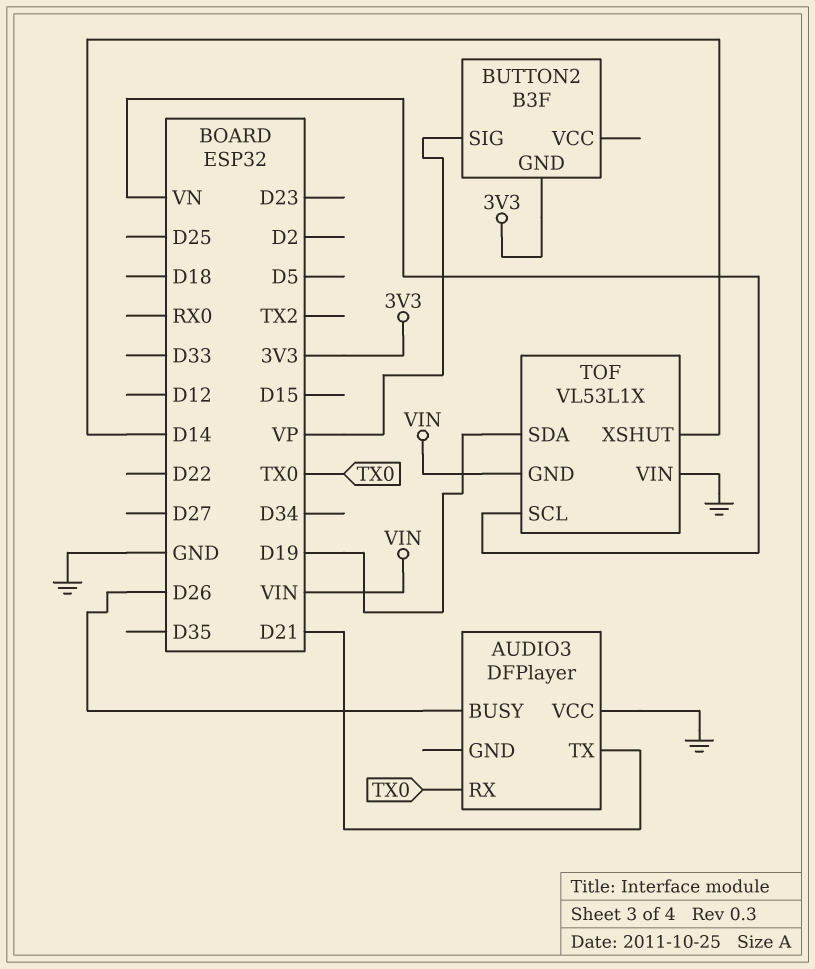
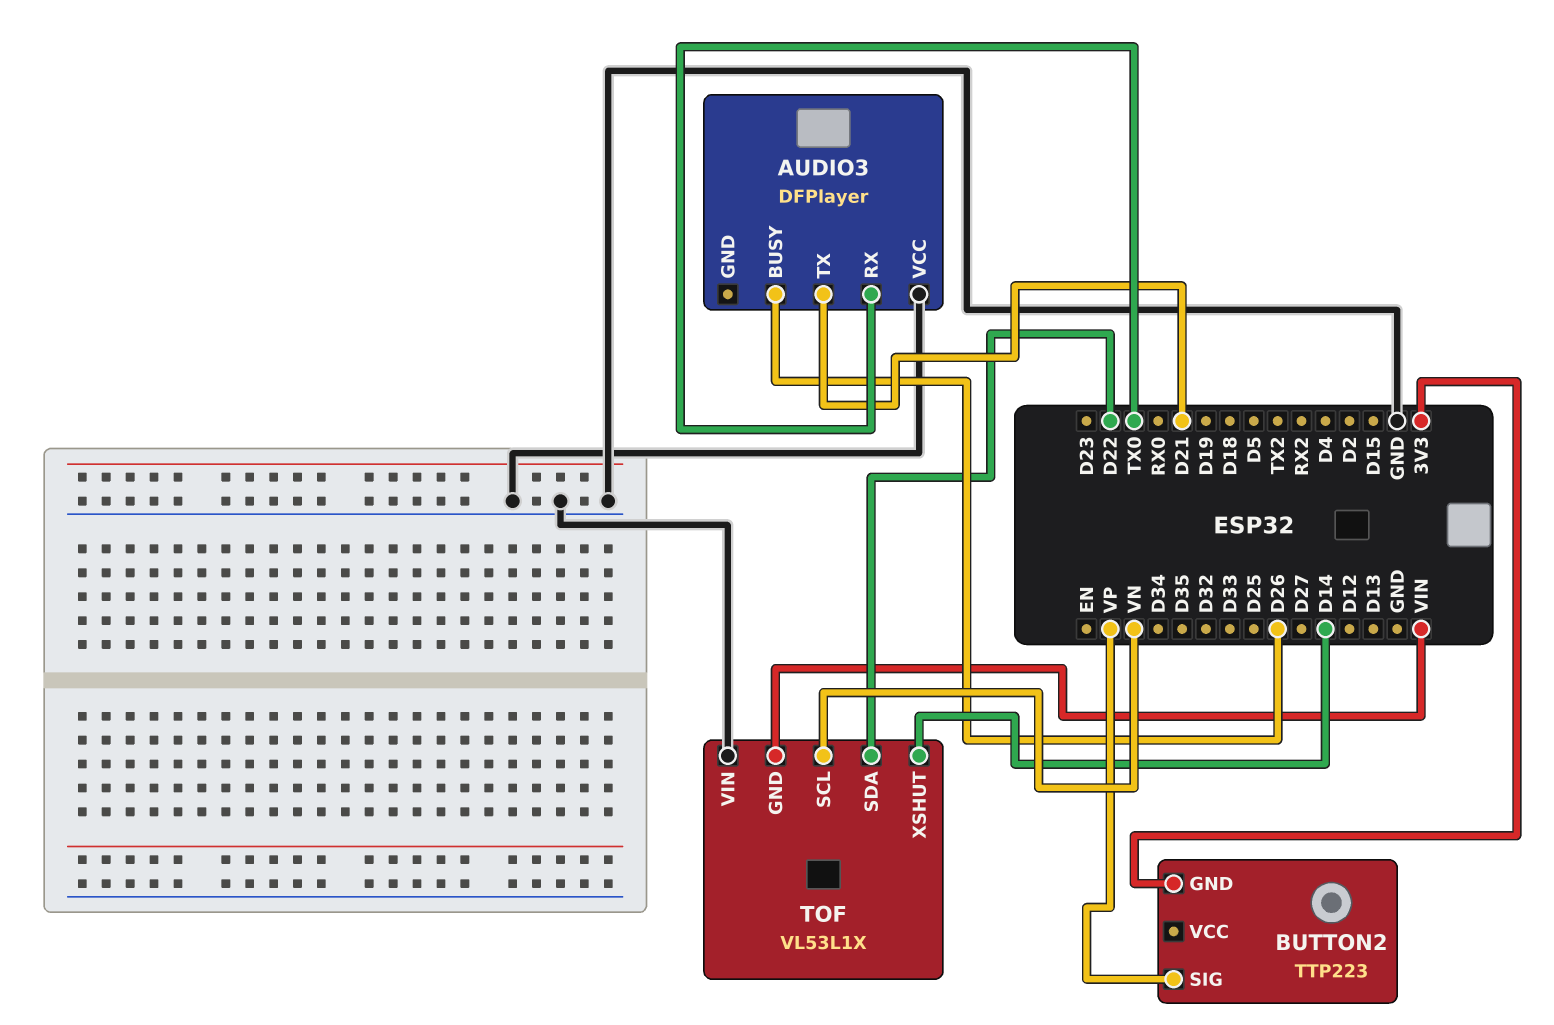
BUTTON2: B3F -> TTP223
TOF pin SDA: D19 -> D22

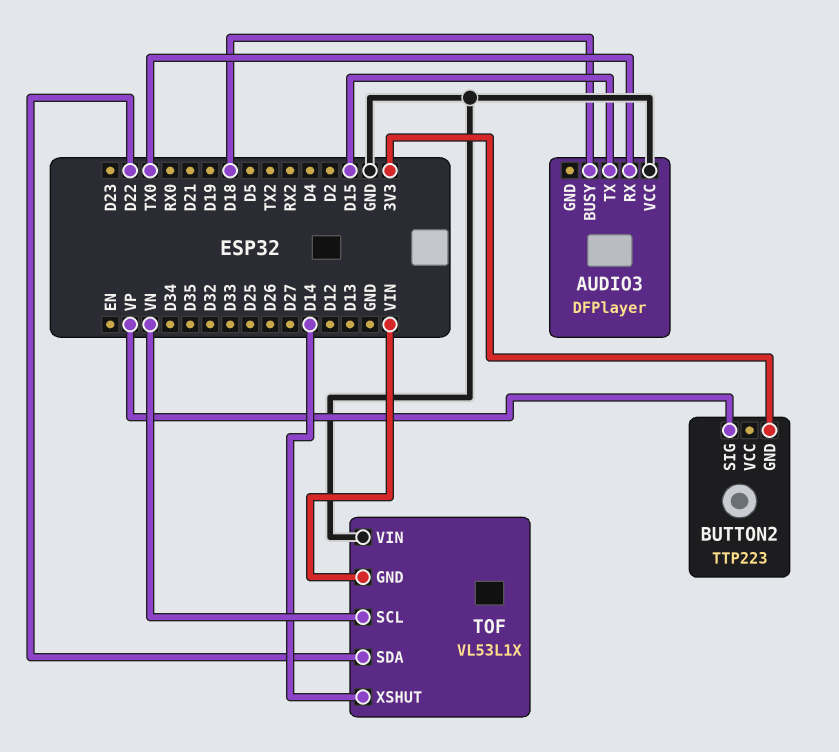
AUDIO3 pin BUSY: D26 -> D18
AUDIO3 pin TX: D21 -> D15

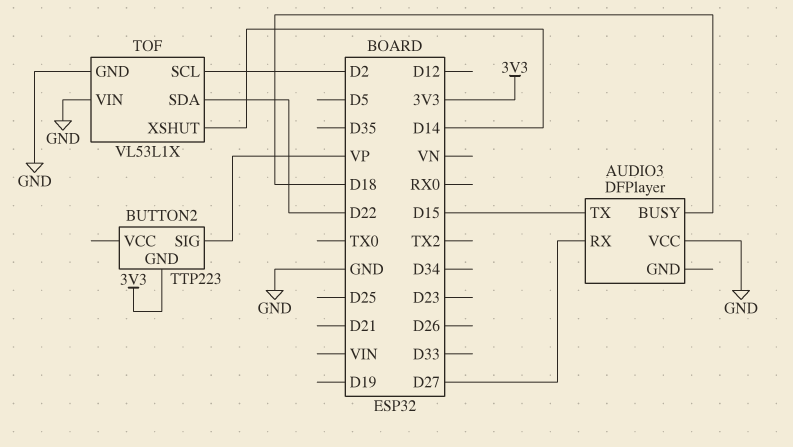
AUDIO3 pin RX: TX0 -> D27
TOF pin GND: VIN -> GND
TOF pin SCL: VN -> D2

